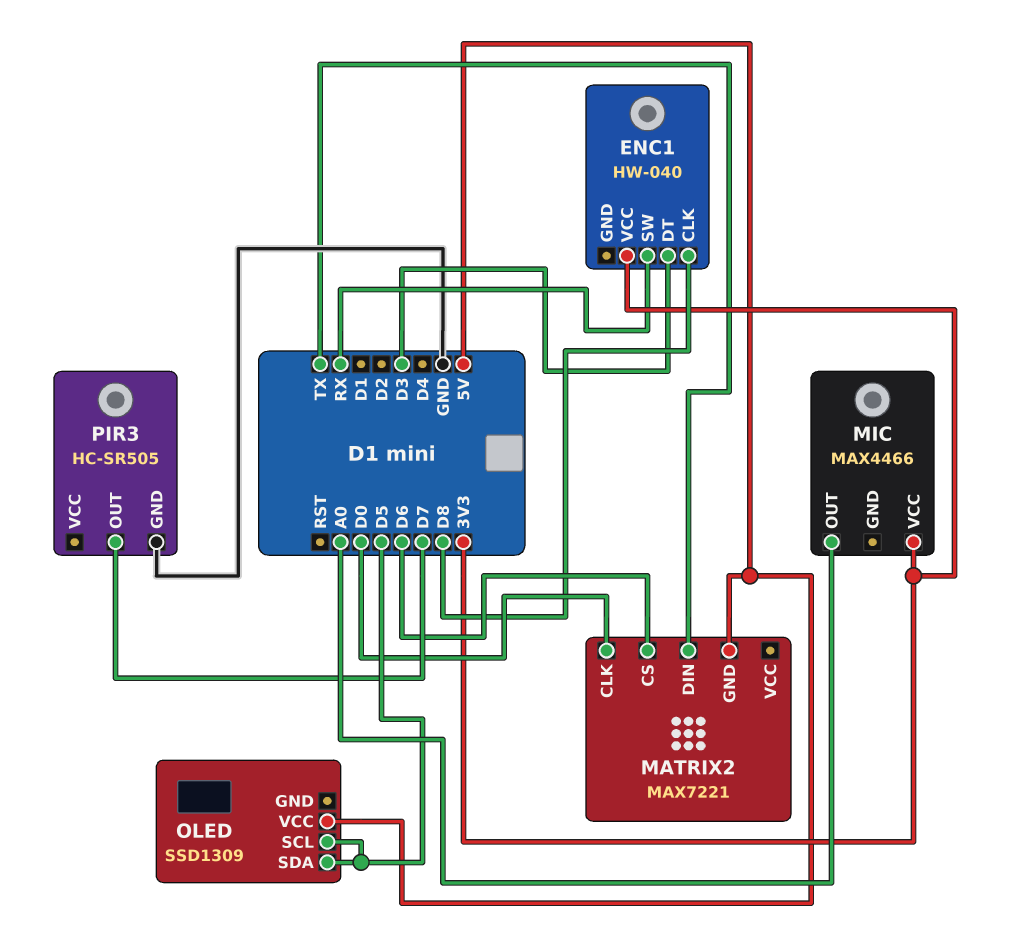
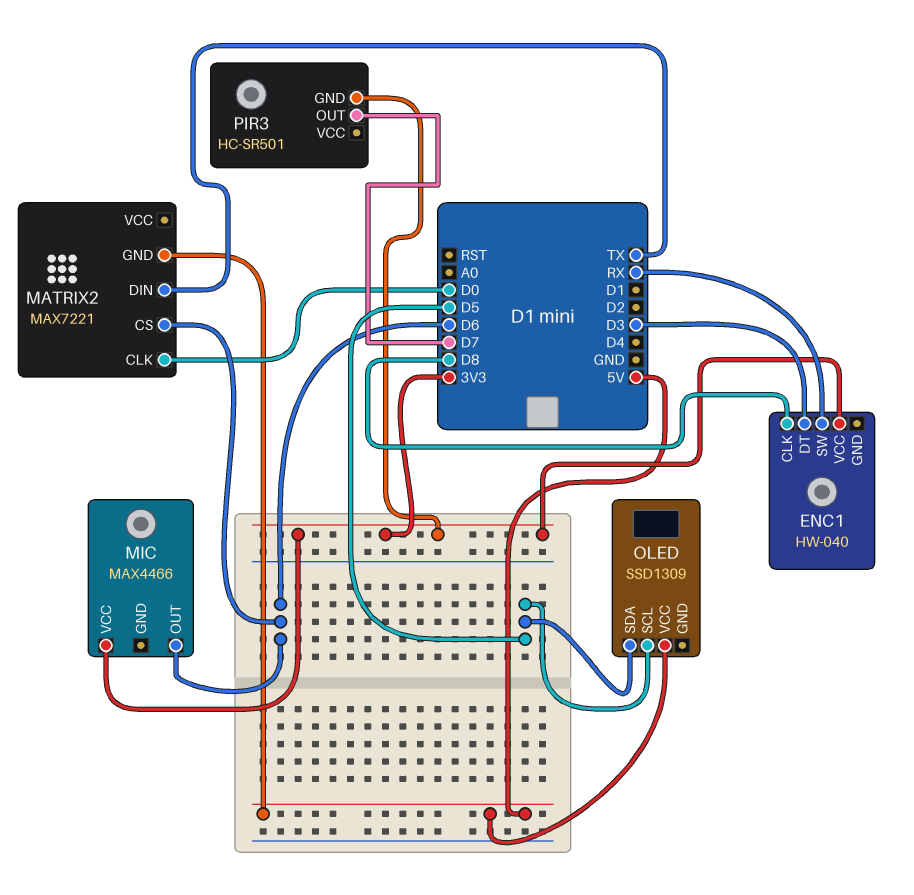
MIC pin OUT: A0 -> D6
PIR3: HC-SR505 -> HC-SR501
PIR3 pin GND: GND -> 3V3

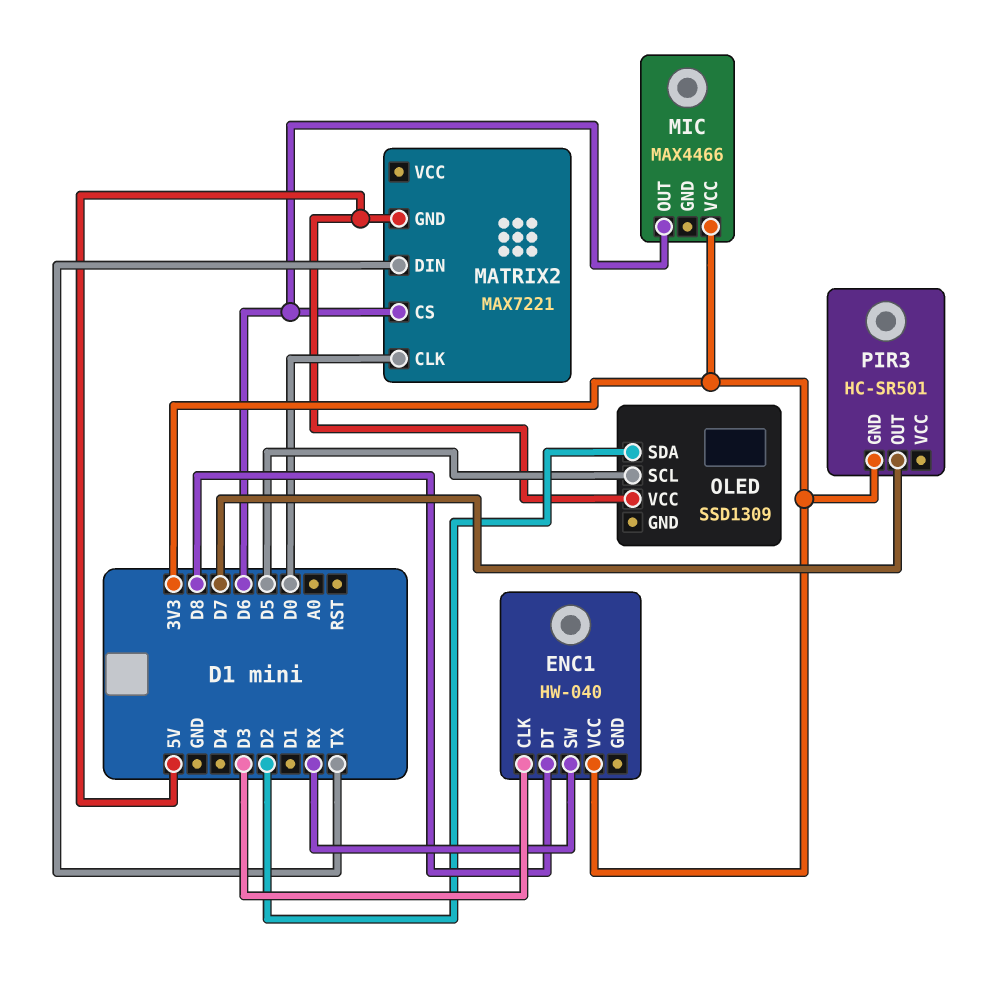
ENC1 pin CLK: D8 -> D3
ENC1 pin DT: D3 -> D8
OLED pin SDA: D5 -> D2

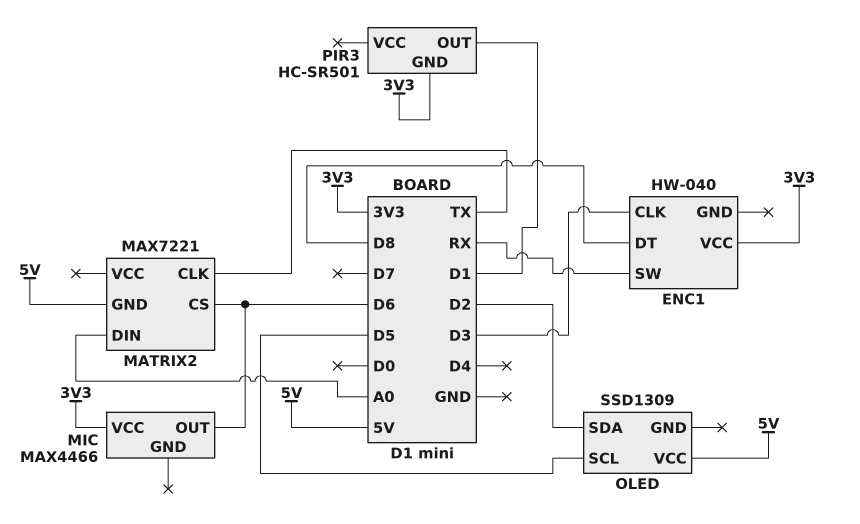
MATRIX2 pin CLK: D0 -> TX
MATRIX2 pin DIN: TX -> A0
PIR3 pin OUT: D7 -> D1

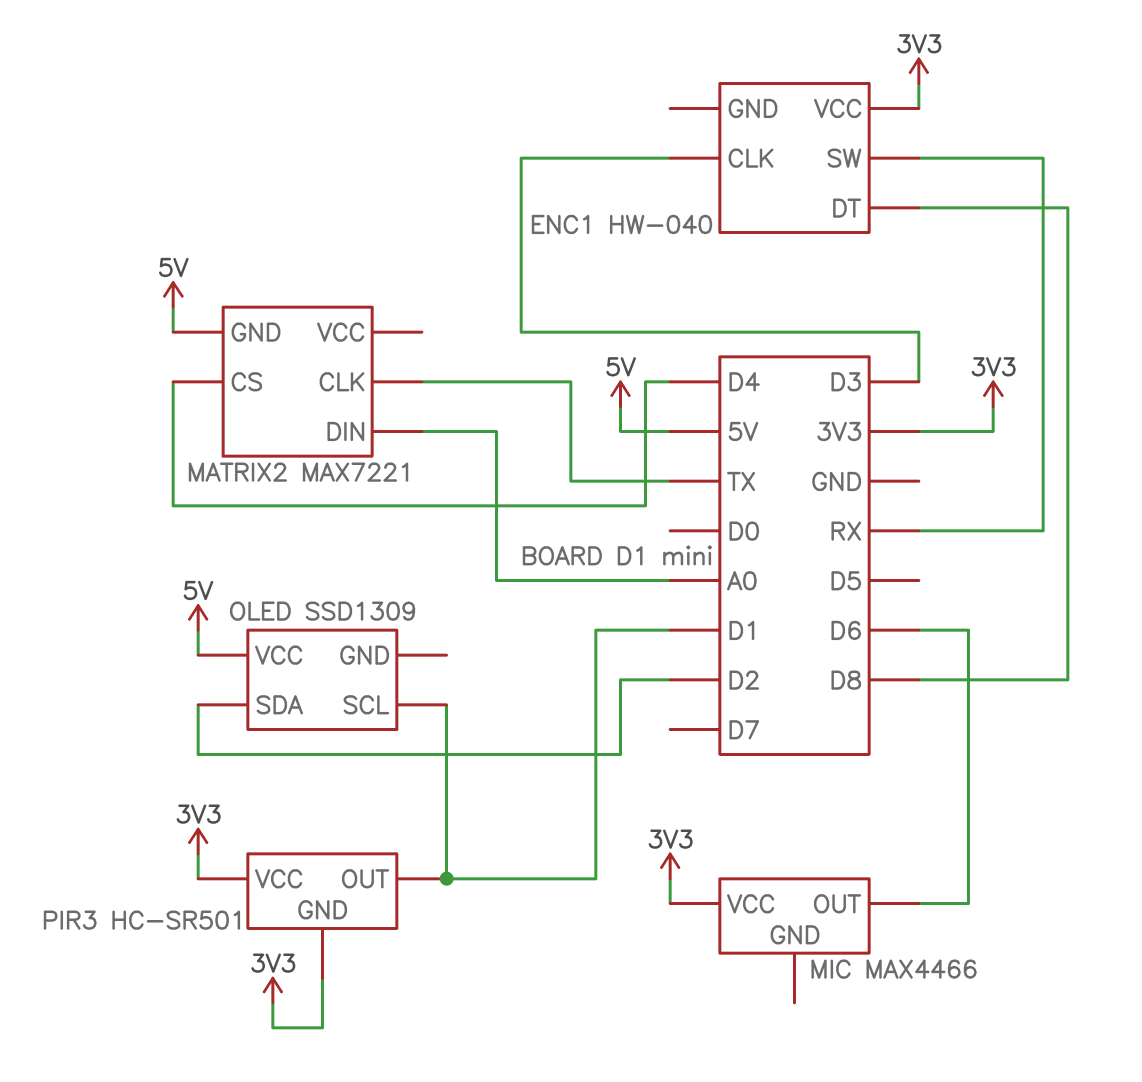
MATRIX2 pin CS: D6 -> D4
OLED pin SCL: D5 -> D1
PIR3 pin VCC: none -> 3V3

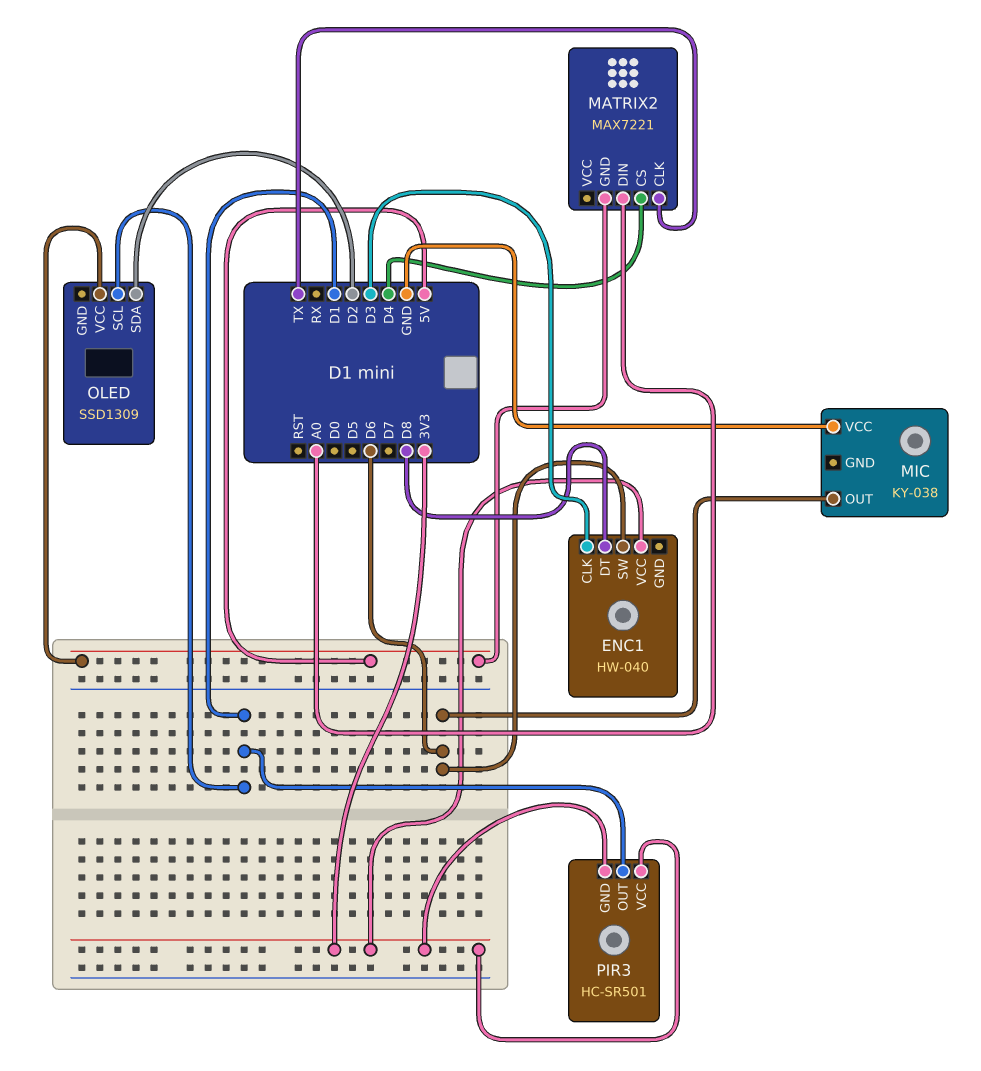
ENC1 pin SW: RX -> D6
MIC: MAX4466 -> KY-038
MIC pin VCC: 3V3 -> GND

